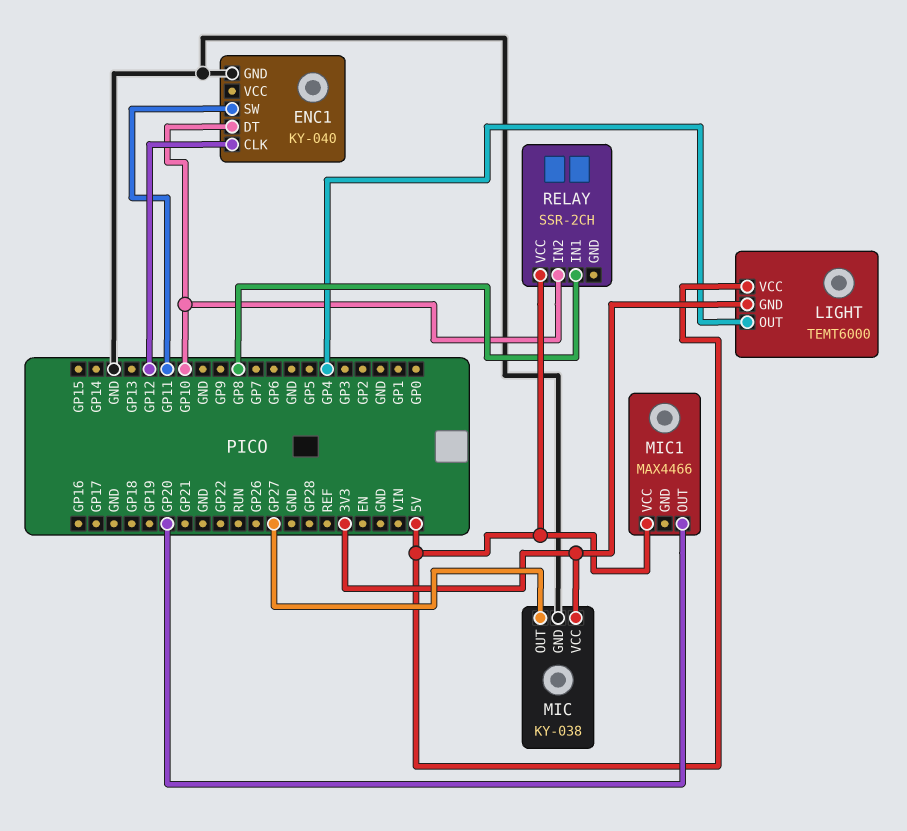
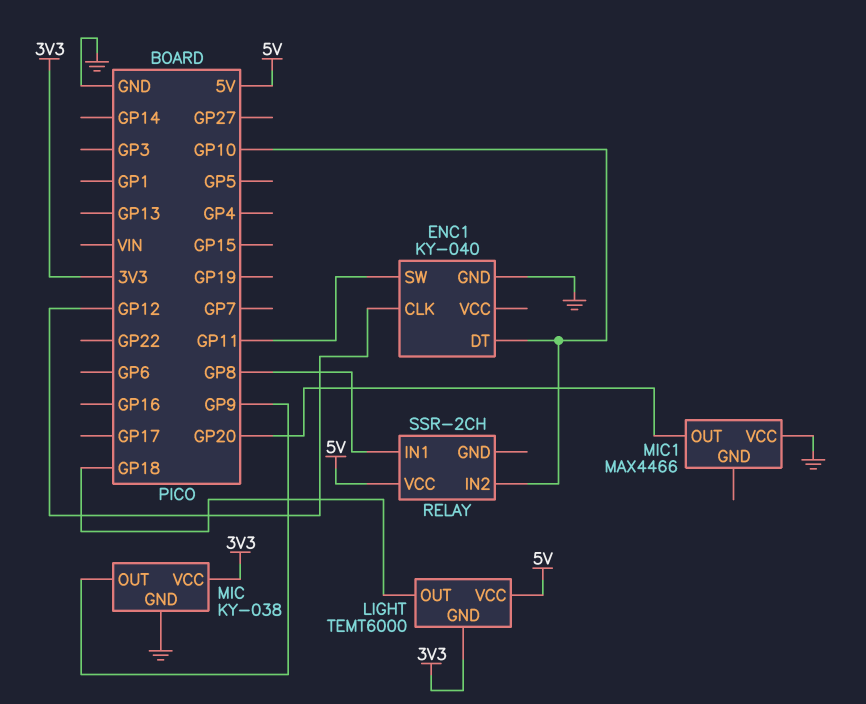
LIGHT pin OUT: GP4 -> GP18
MIC pin OUT: GP27 -> GP9
MIC1 pin VCC: 5V -> GND

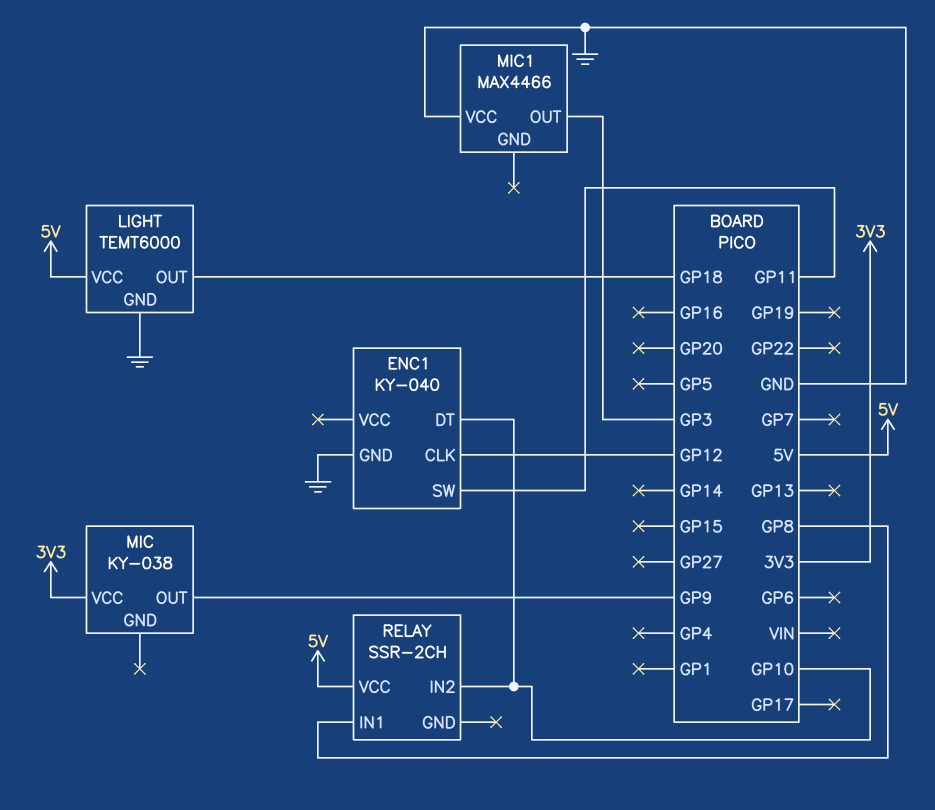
LIGHT pin GND: 3V3 -> GND
MIC pin GND: GND -> none
MIC1 pin OUT: GP20 -> GP3

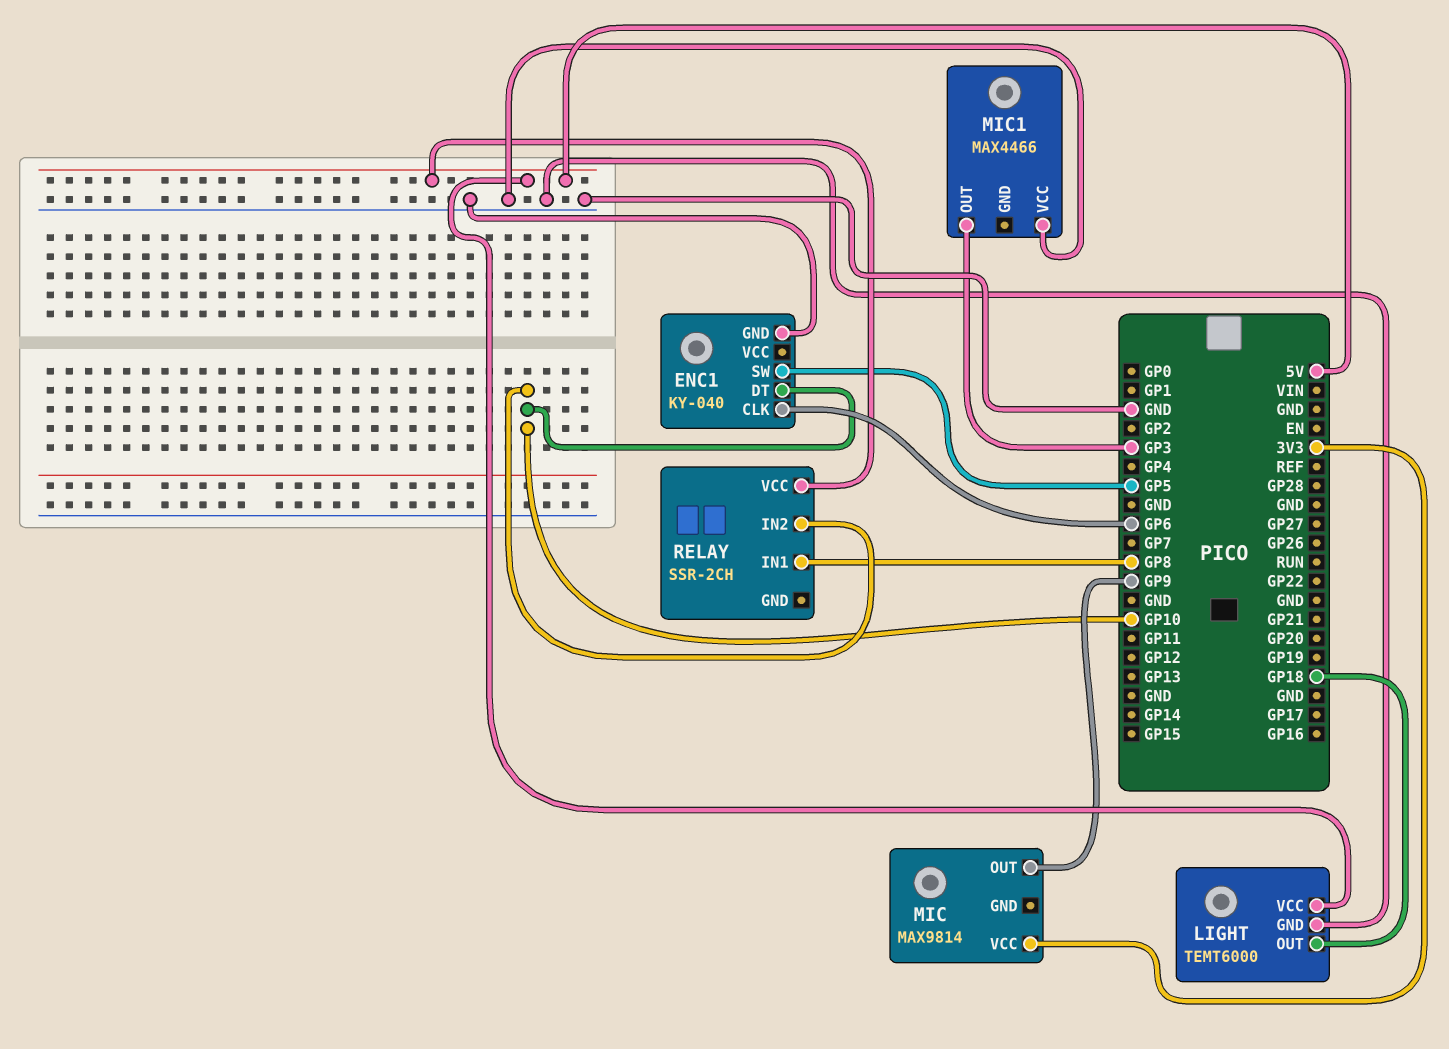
ENC1 pin CLK: GP12 -> GP6
ENC1 pin SW: GP11 -> GP5
MIC: KY-038 -> MAX9814

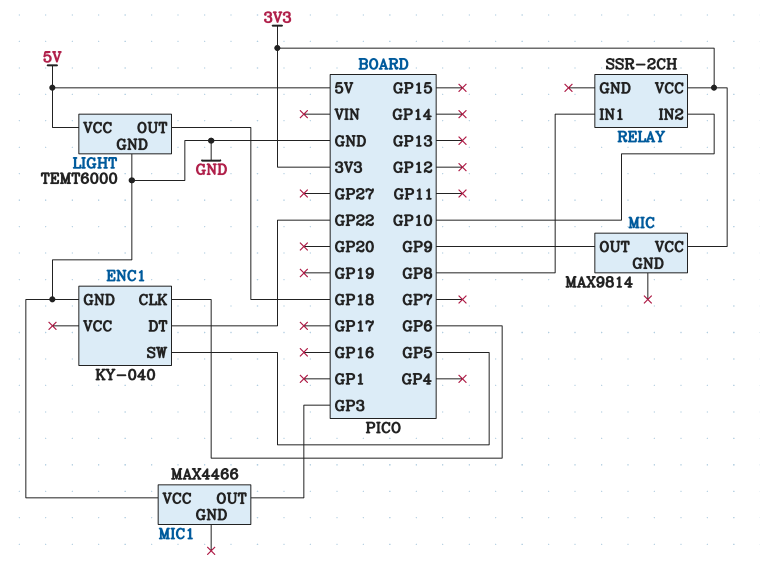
ENC1 pin DT: GP10 -> GP22
RELAY pin VCC: 5V -> 3V3

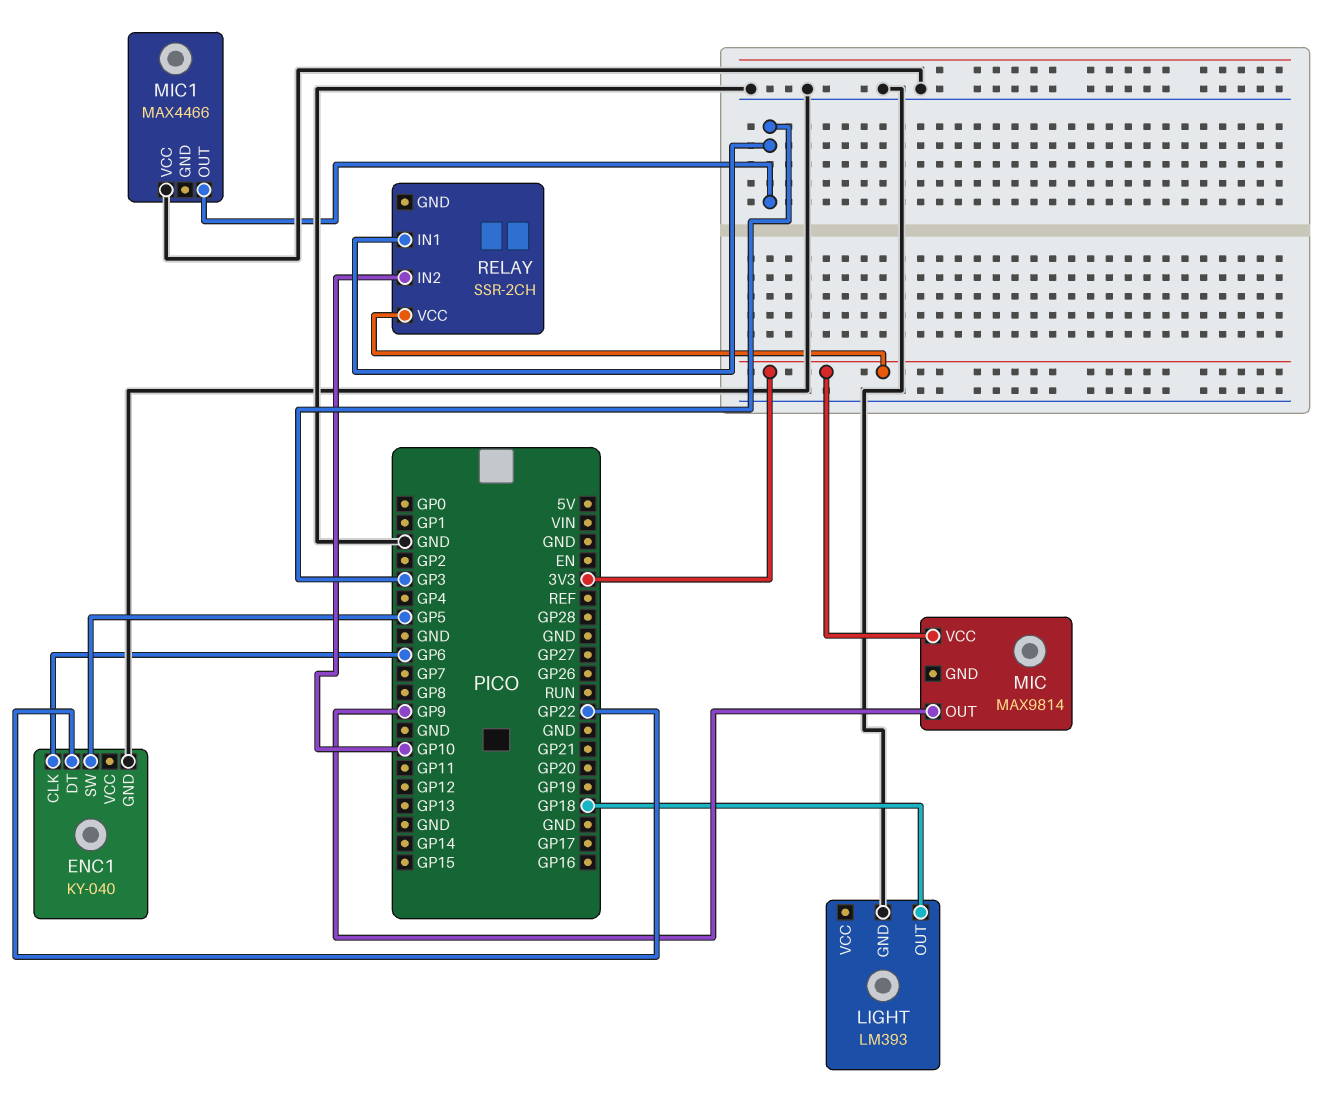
LIGHT: TEMT6000 -> LM393
LIGHT pin VCC: 5V -> none
RELAY pin IN1: GP8 -> GP3

